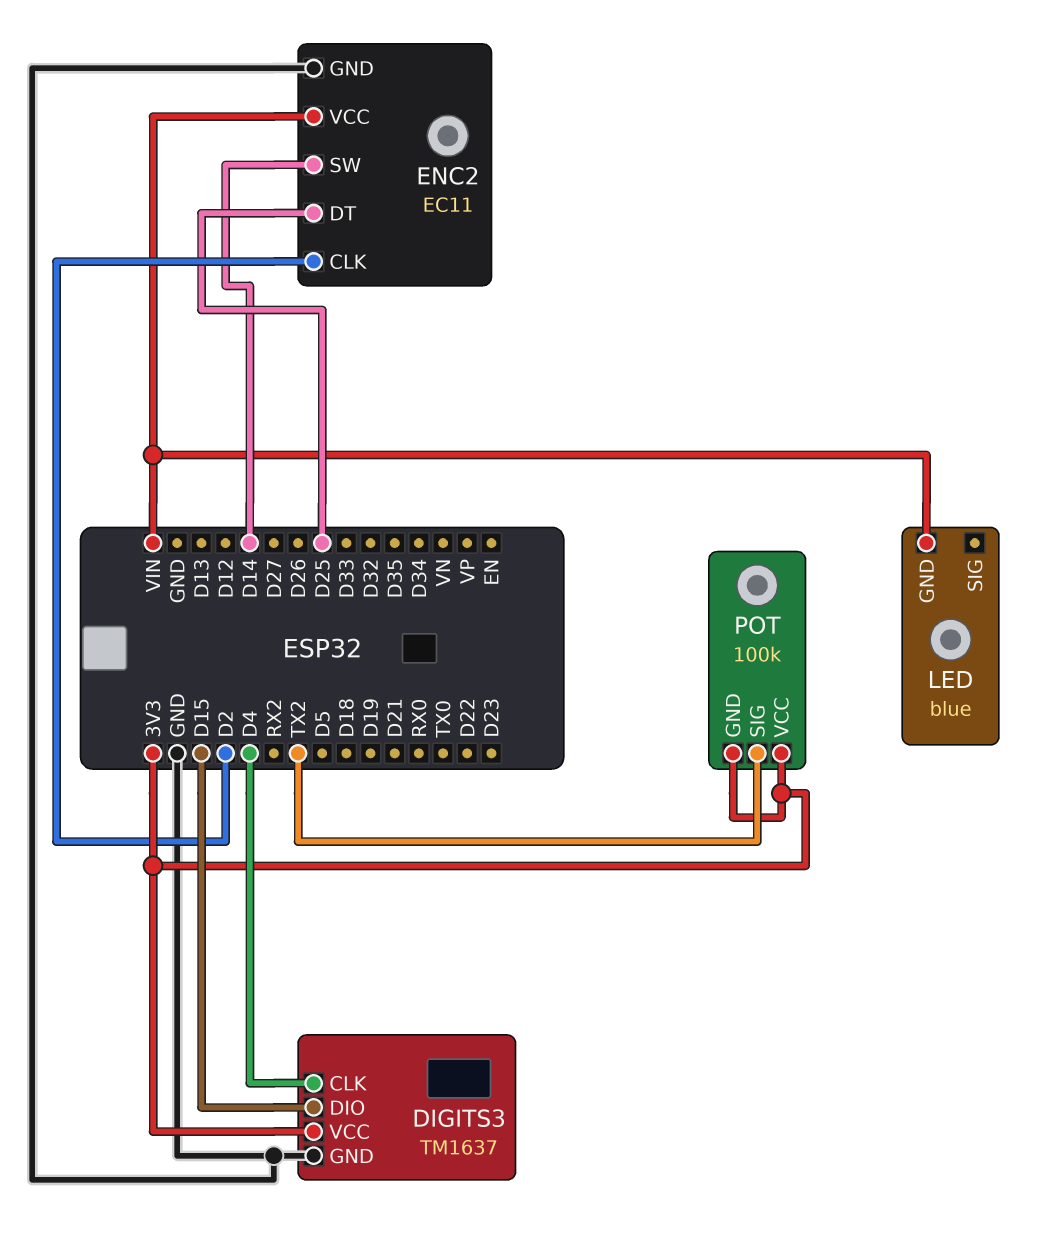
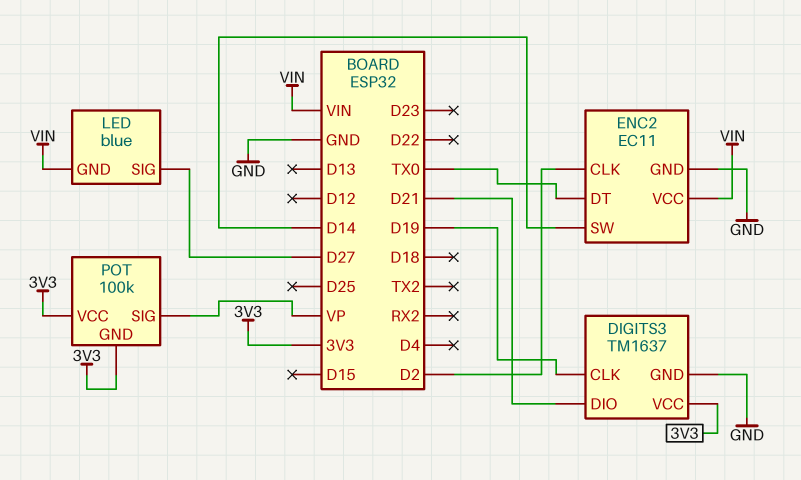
DIGITS3 pin CLK: D4 -> D19
DIGITS3 pin DIO: D15 -> D21
ENC2 pin DT: D25 -> TX0
LED pin SIG: none -> D27
POT pin SIG: TX2 -> VP

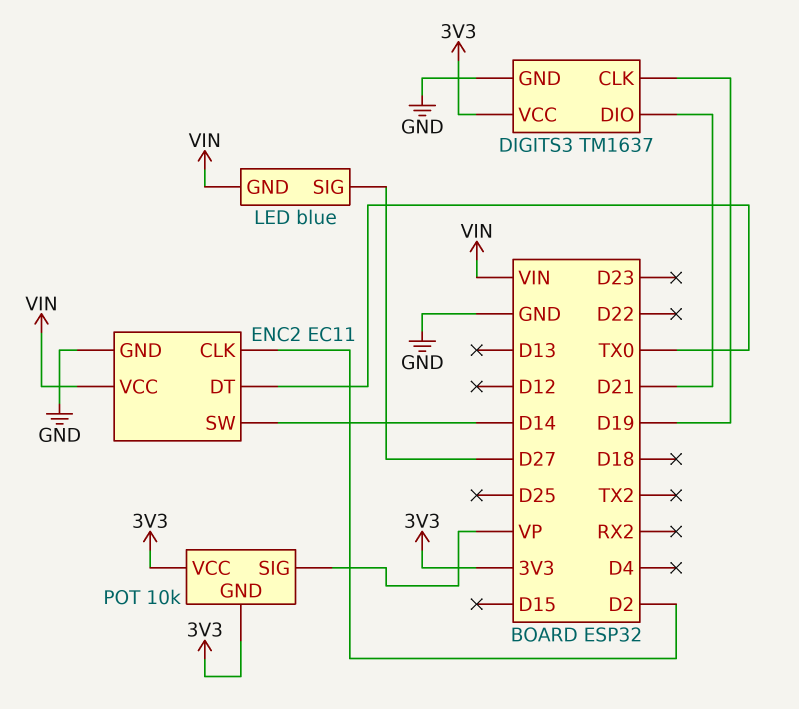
POT: 100k -> 10k

